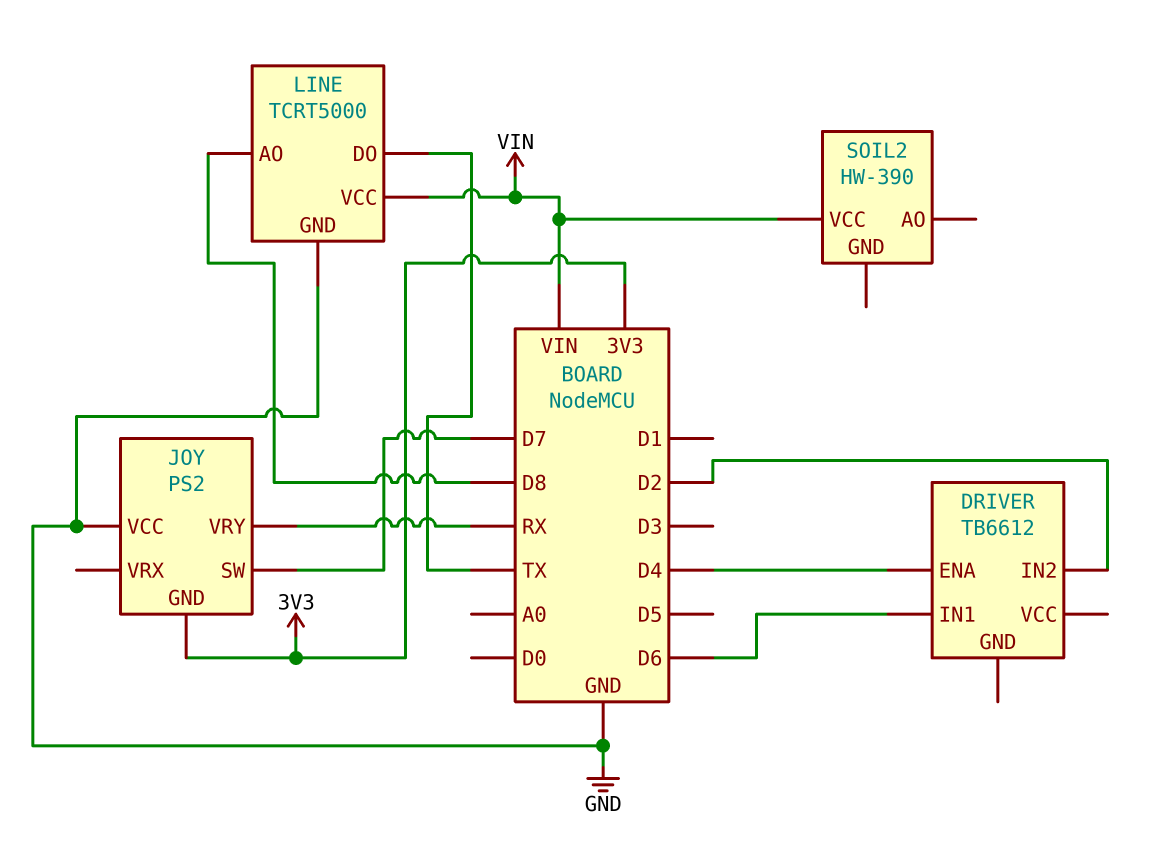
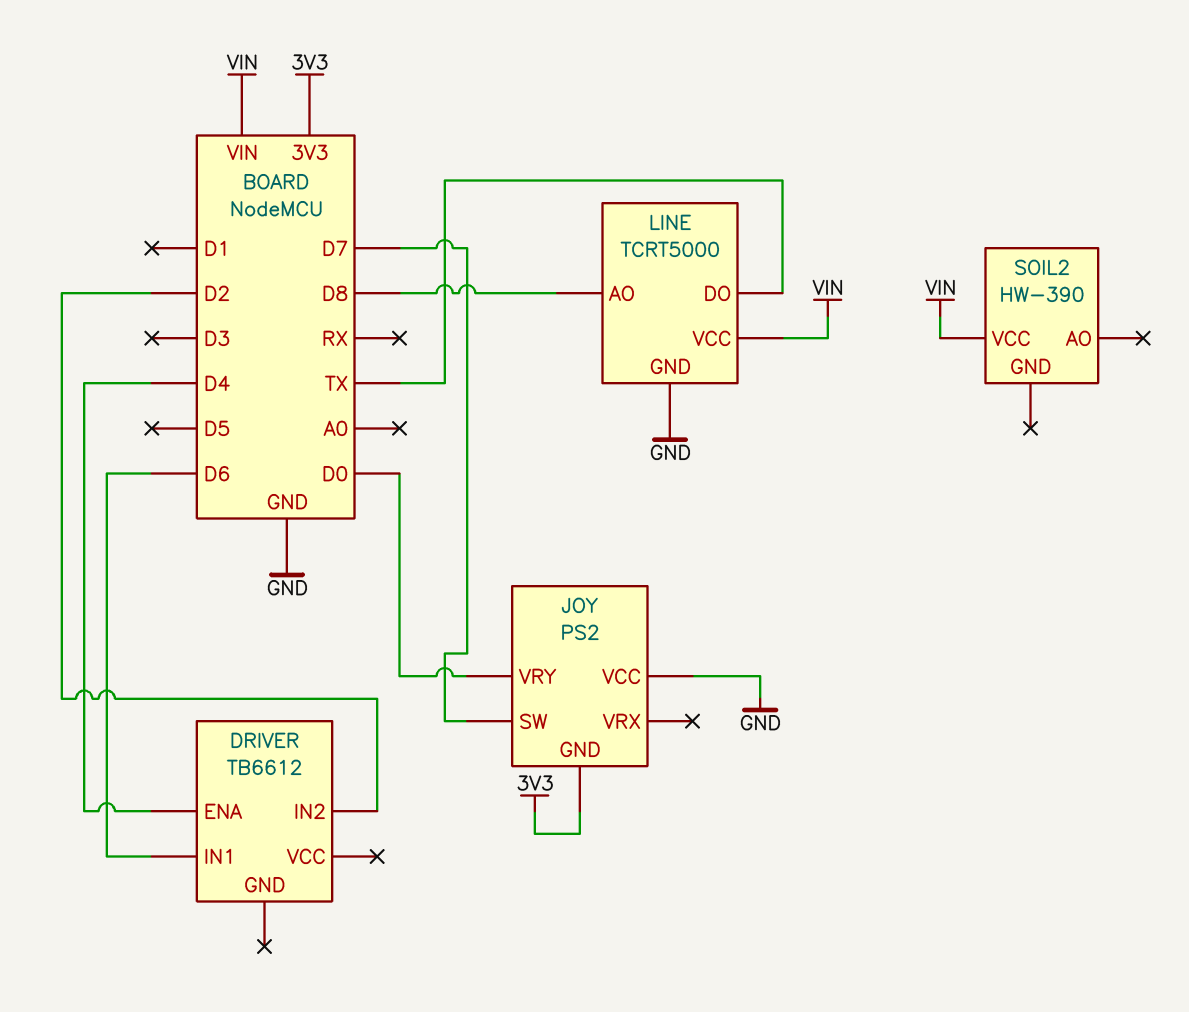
JOY pin VRY: RX -> D0

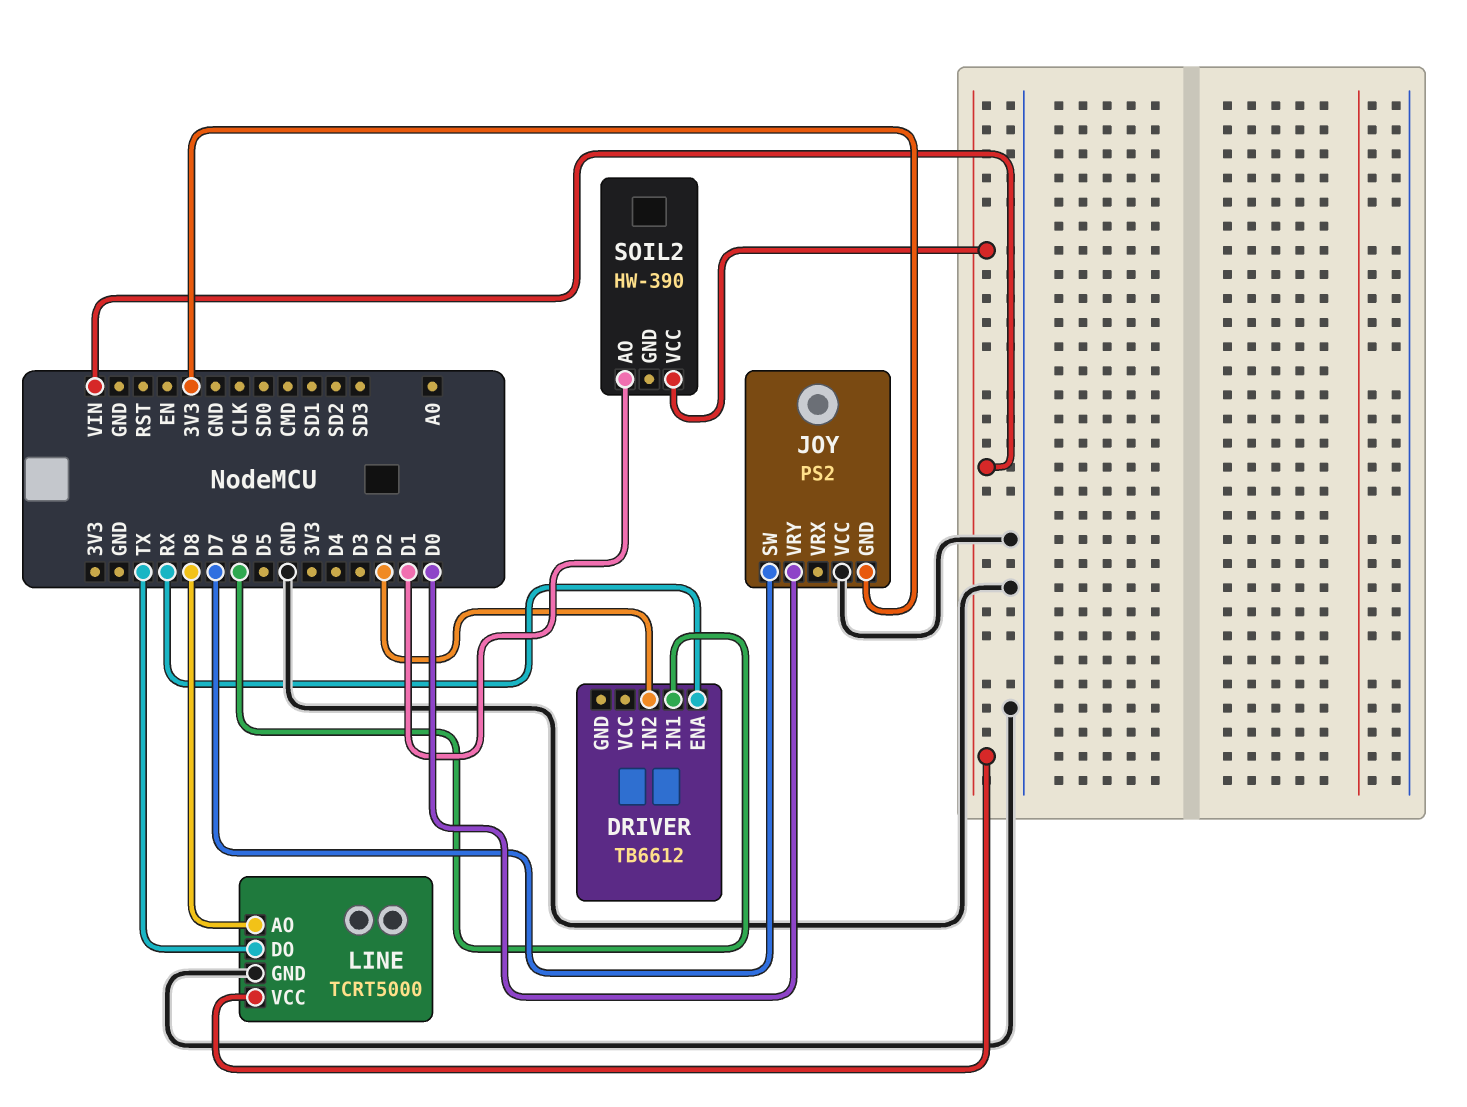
DRIVER pin ENA: D4 -> RX
SOIL2 pin AO: none -> D1

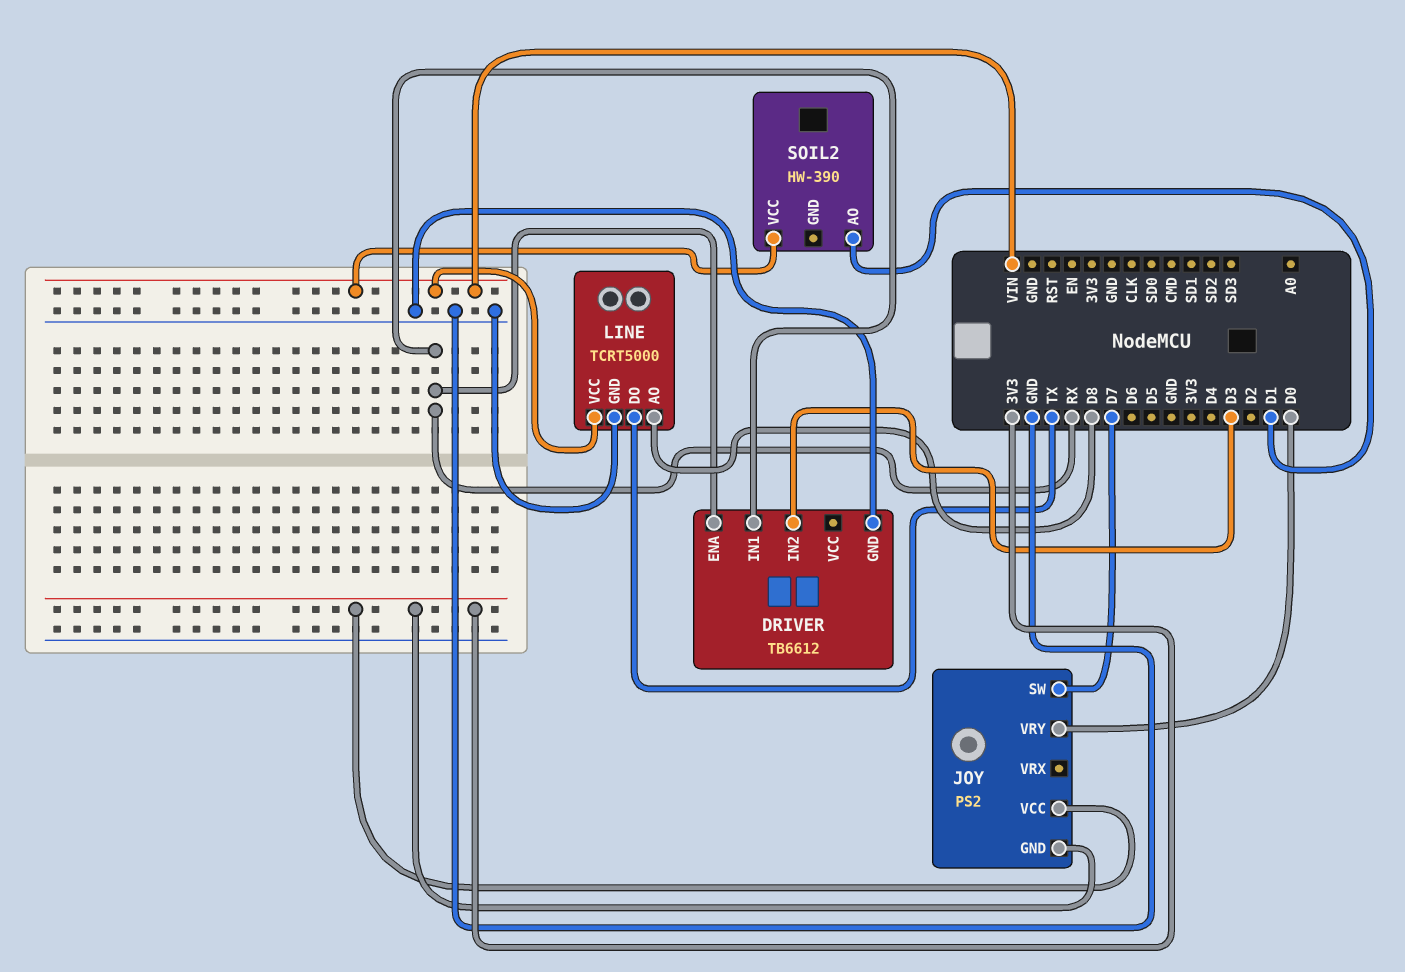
DRIVER pin GND: none -> GND
DRIVER pin IN1: D6 -> RX
DRIVER pin IN2: D2 -> D3
JOY pin VCC: GND -> 3V3

